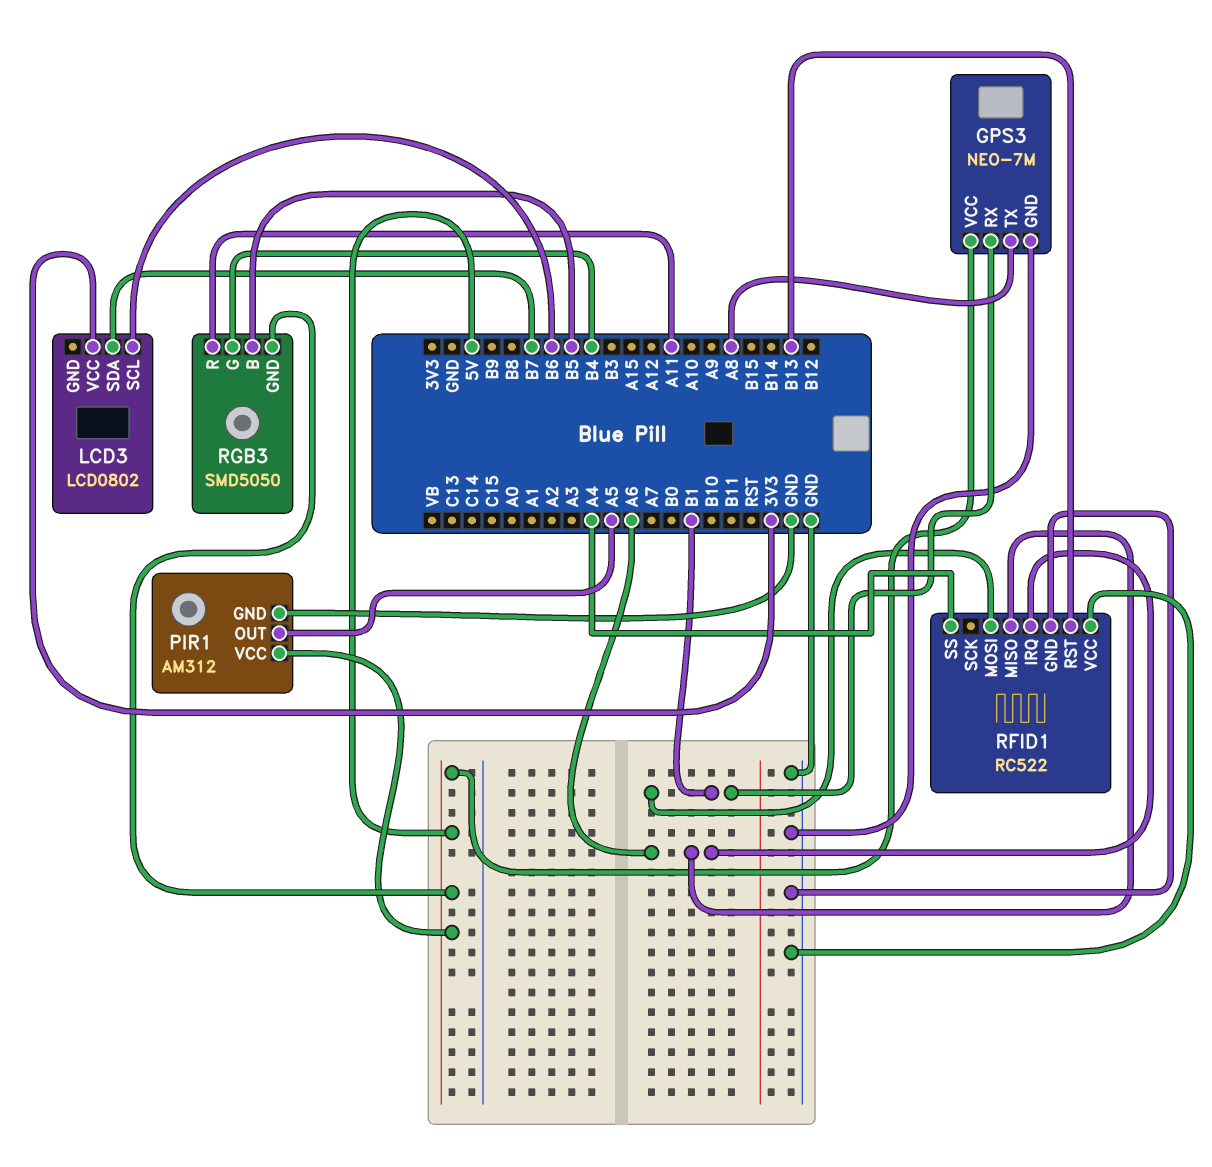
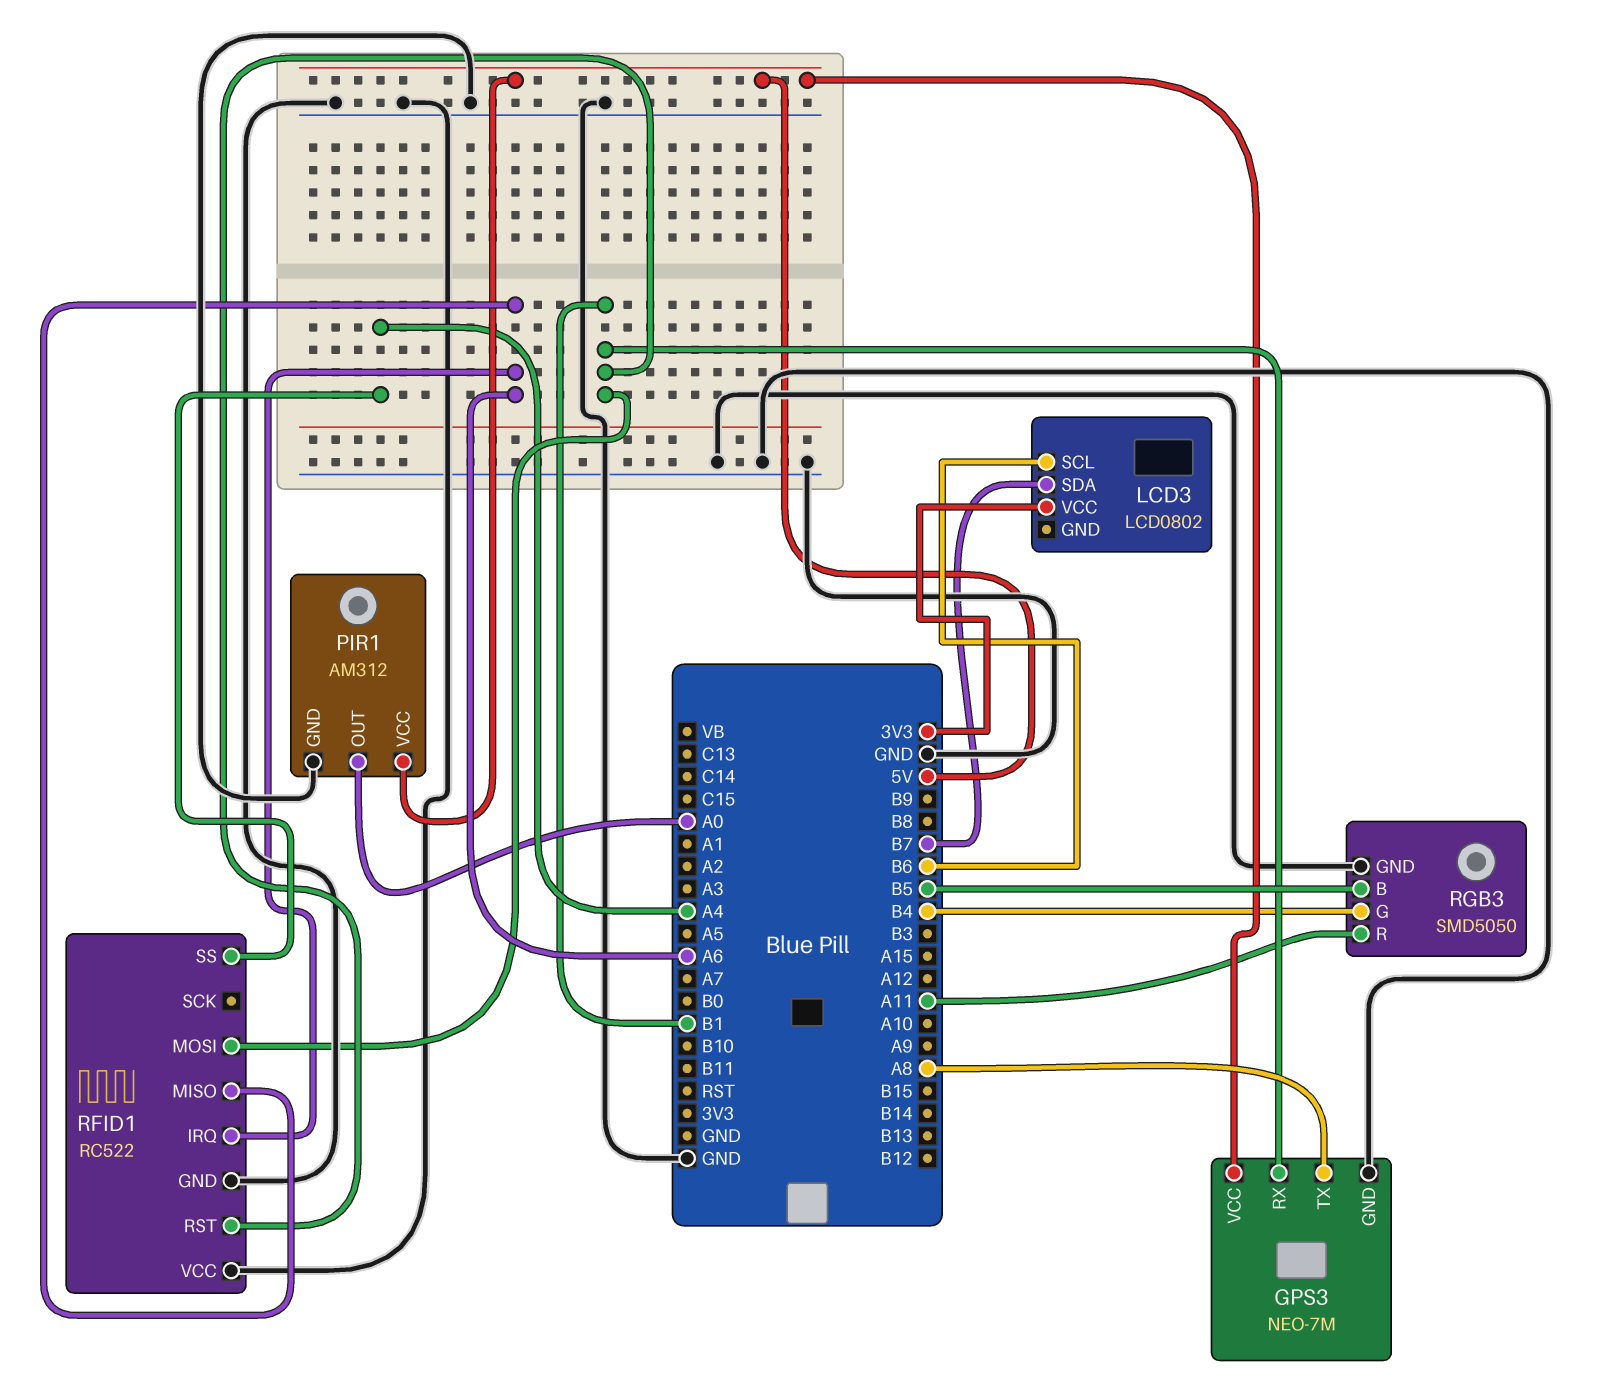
PIR1 pin OUT: A5 -> A0
RFID1 pin RST: B13 -> B1
RGB3 pin GND: 5V -> GND

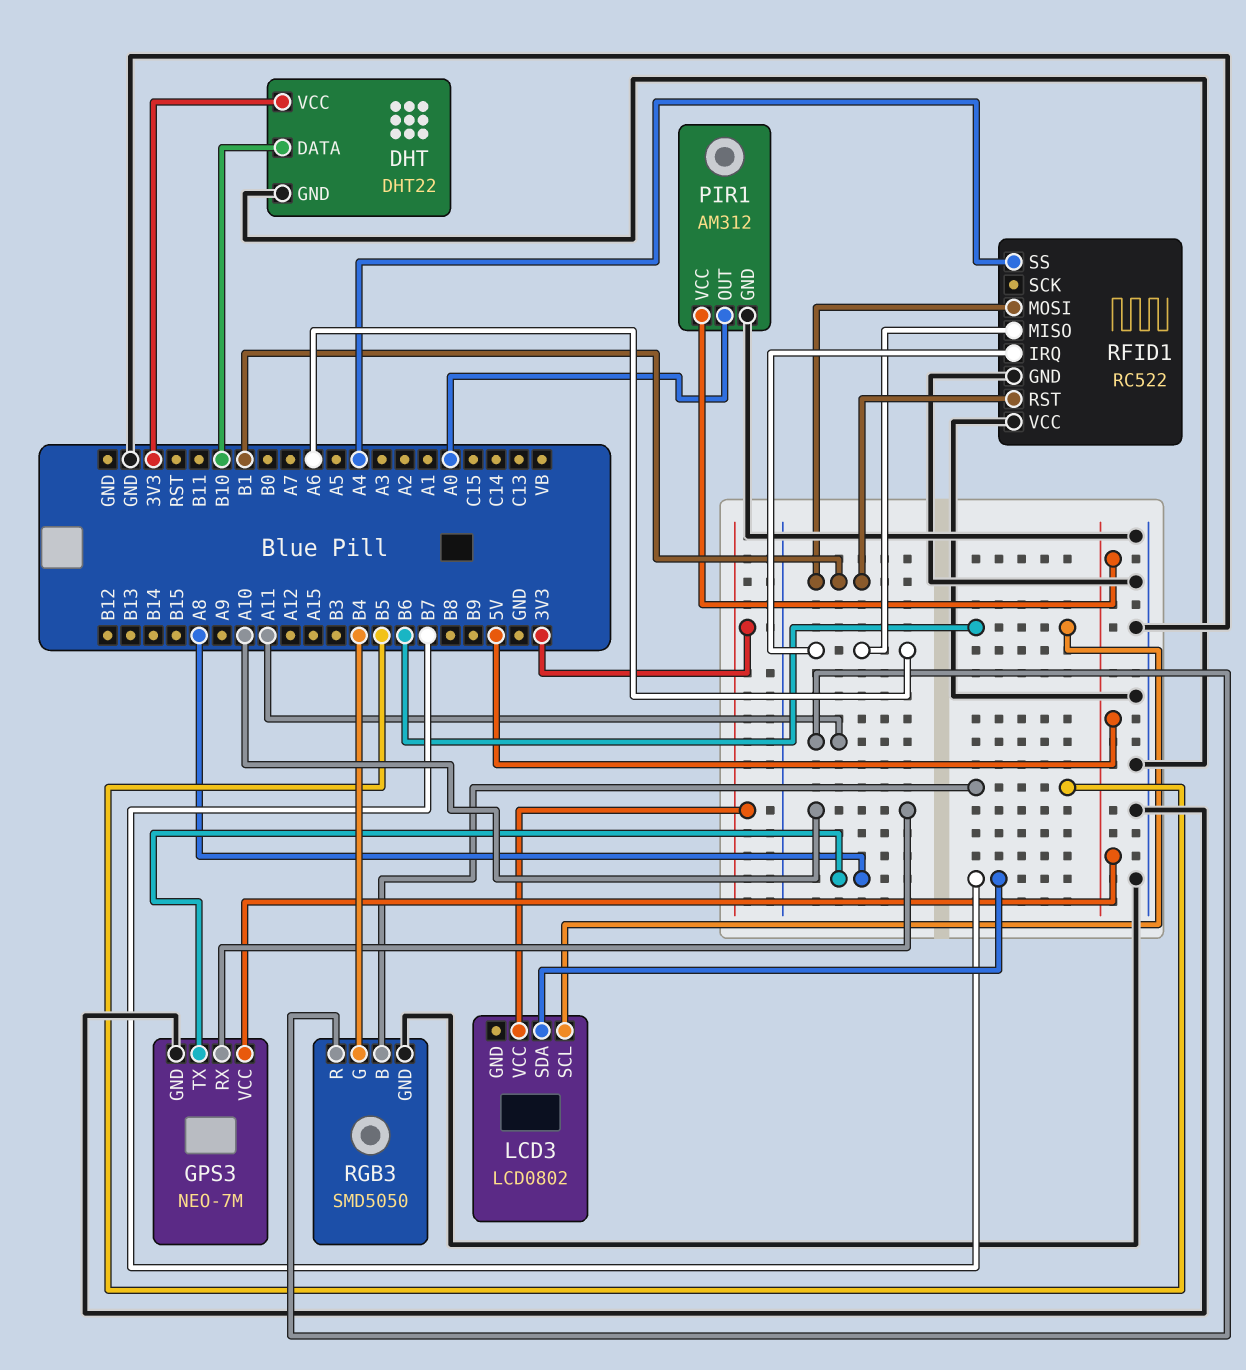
DHT: none -> DHT22
DHT pin DATA: none -> B10
DHT pin GND: none -> GND
DHT pin VCC: none -> 3V3
GPS3 pin RX: B1 -> A10

